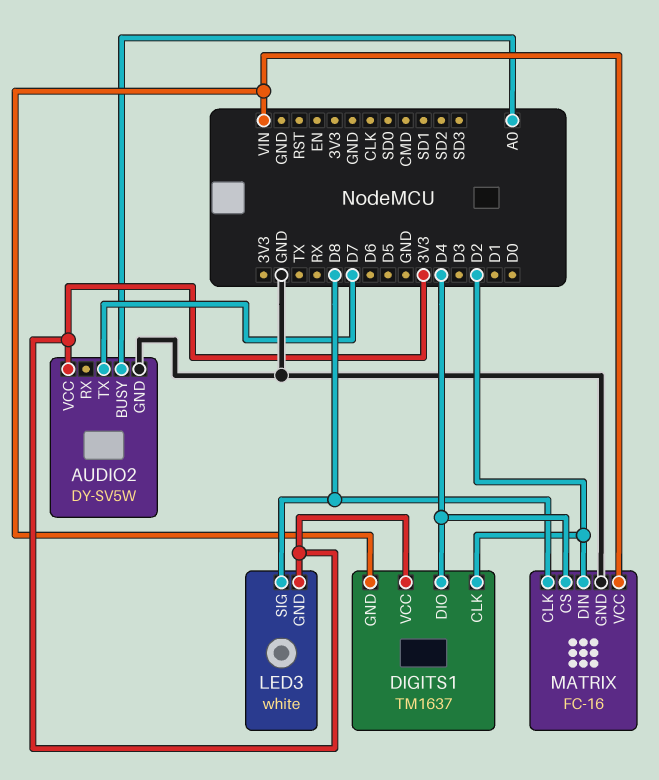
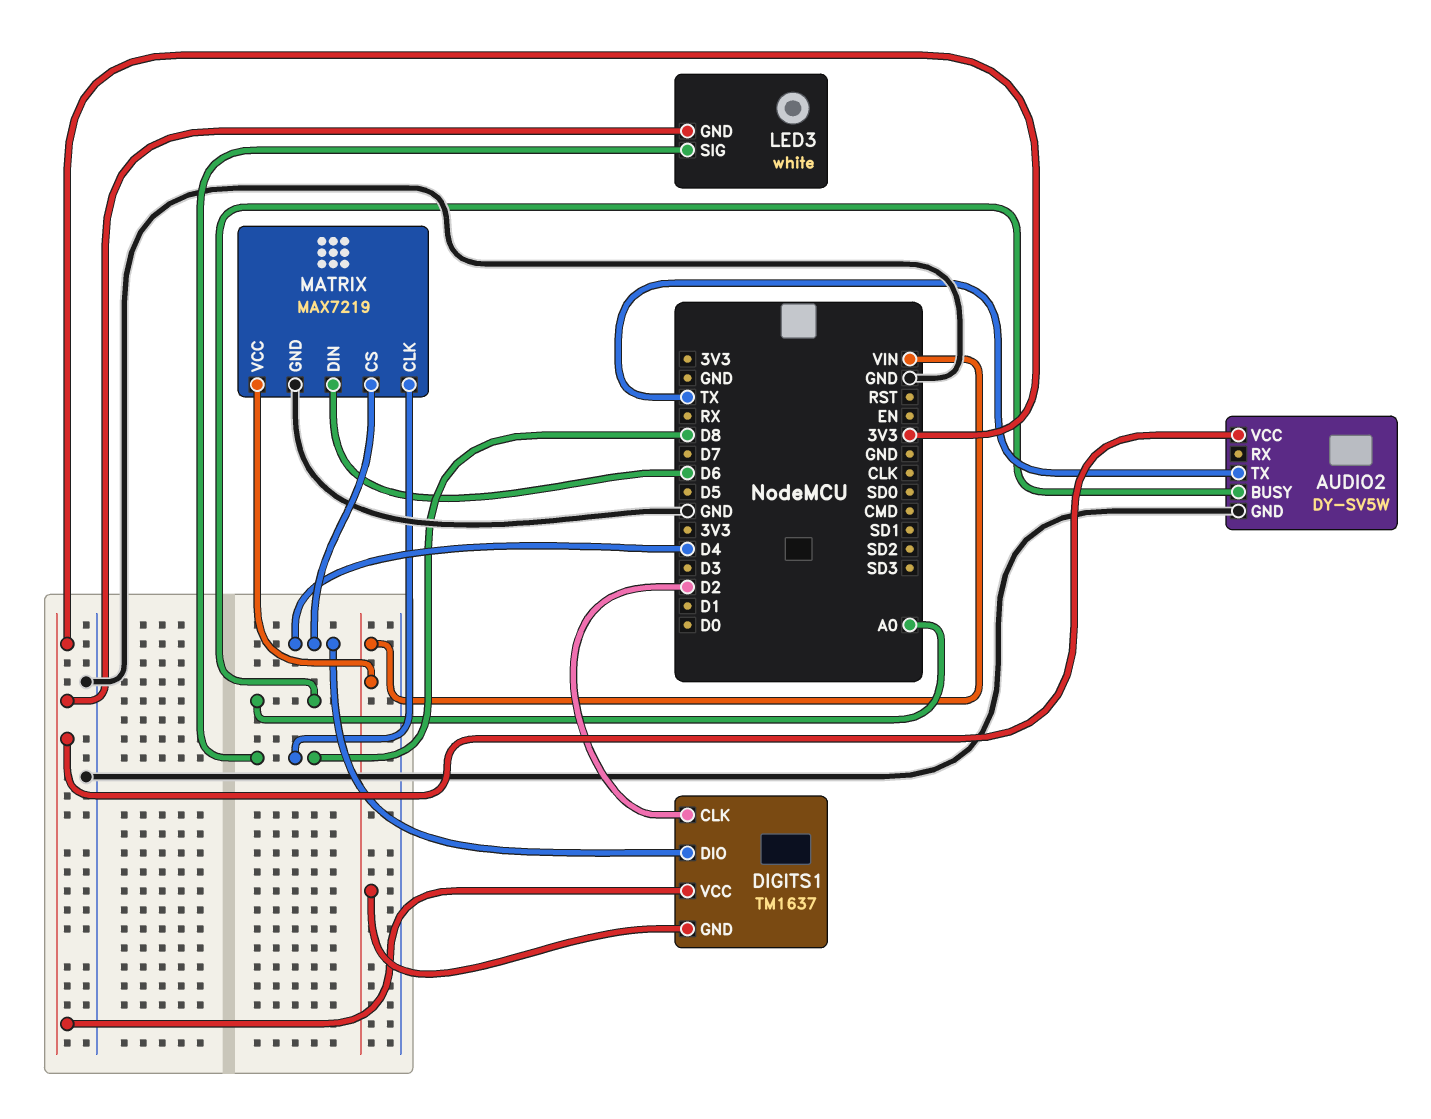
AUDIO2 pin TX: D7 -> TX
MATRIX: FC-16 -> MAX7219
MATRIX pin DIN: D2 -> D6

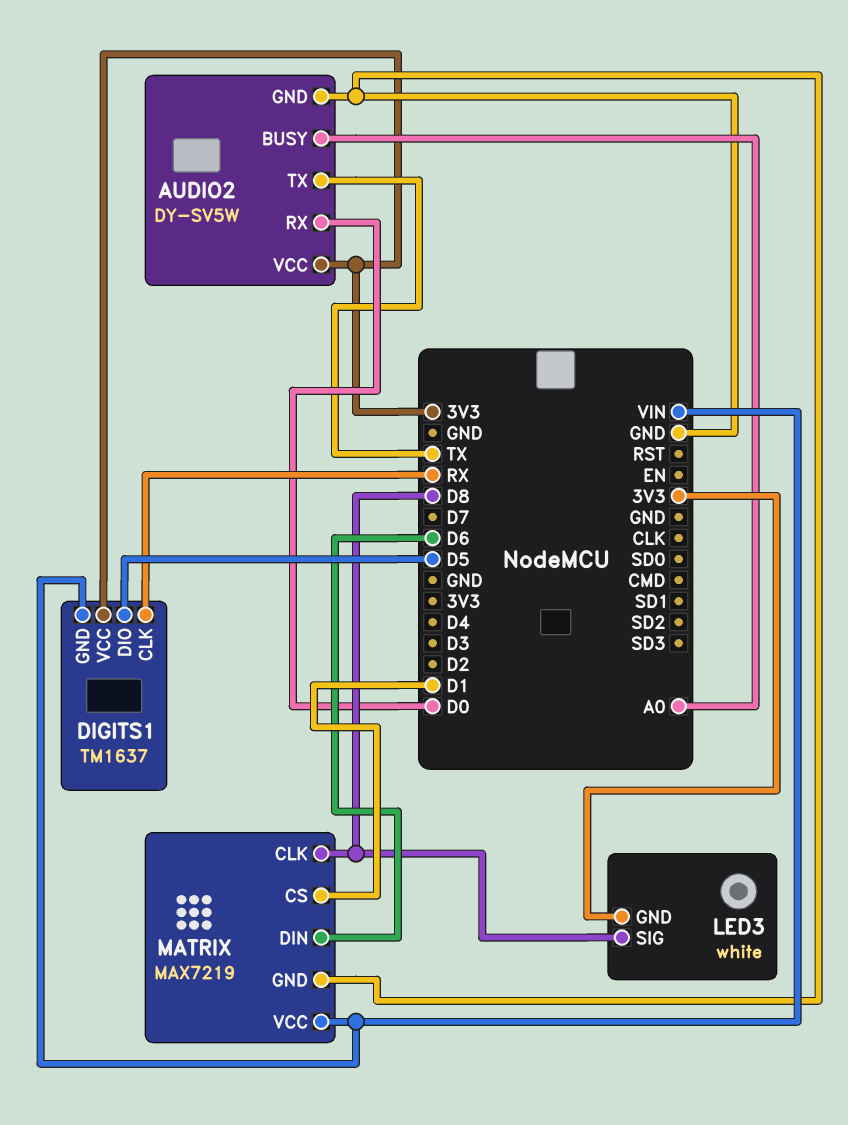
AUDIO2 pin RX: none -> D0
DIGITS1 pin CLK: D2 -> RX
DIGITS1 pin DIO: D4 -> D5
MATRIX pin CS: D4 -> D1

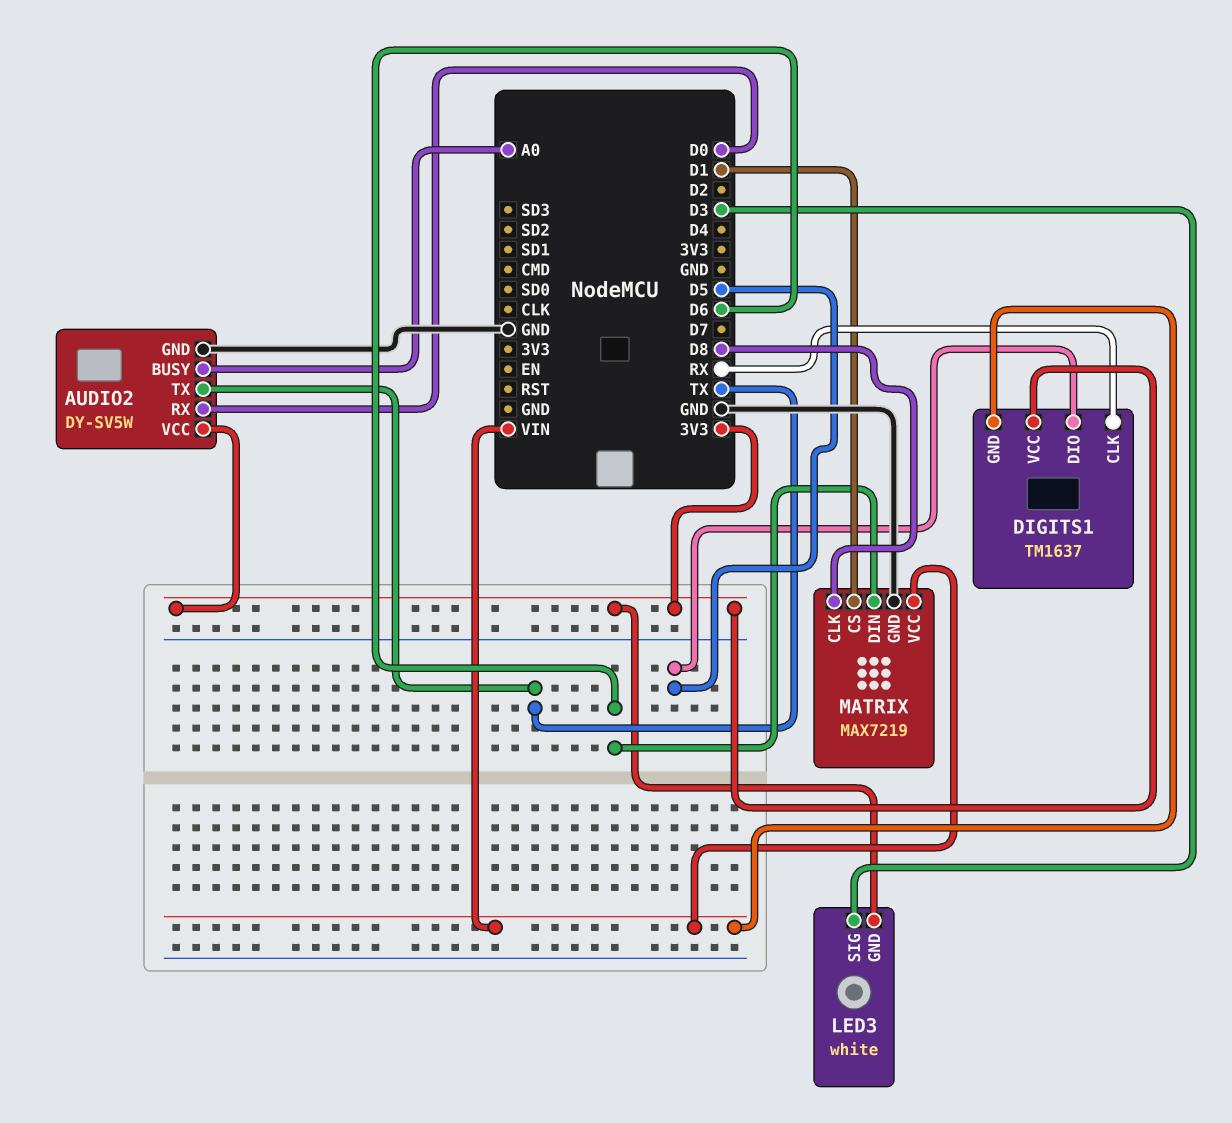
LED3 pin SIG: D8 -> D3

